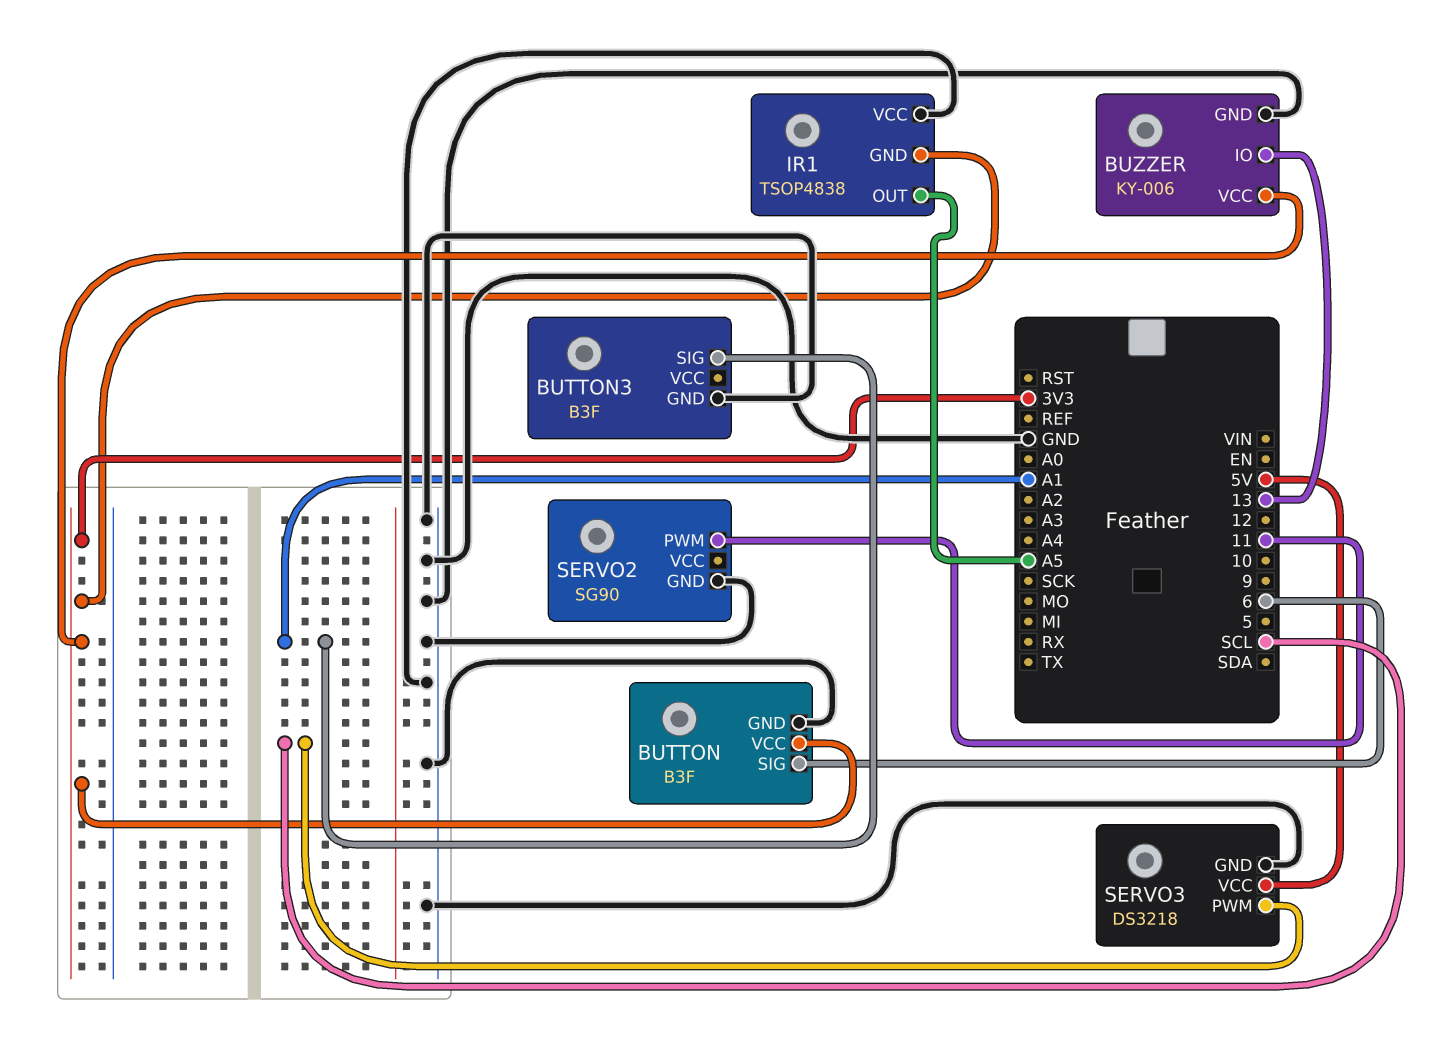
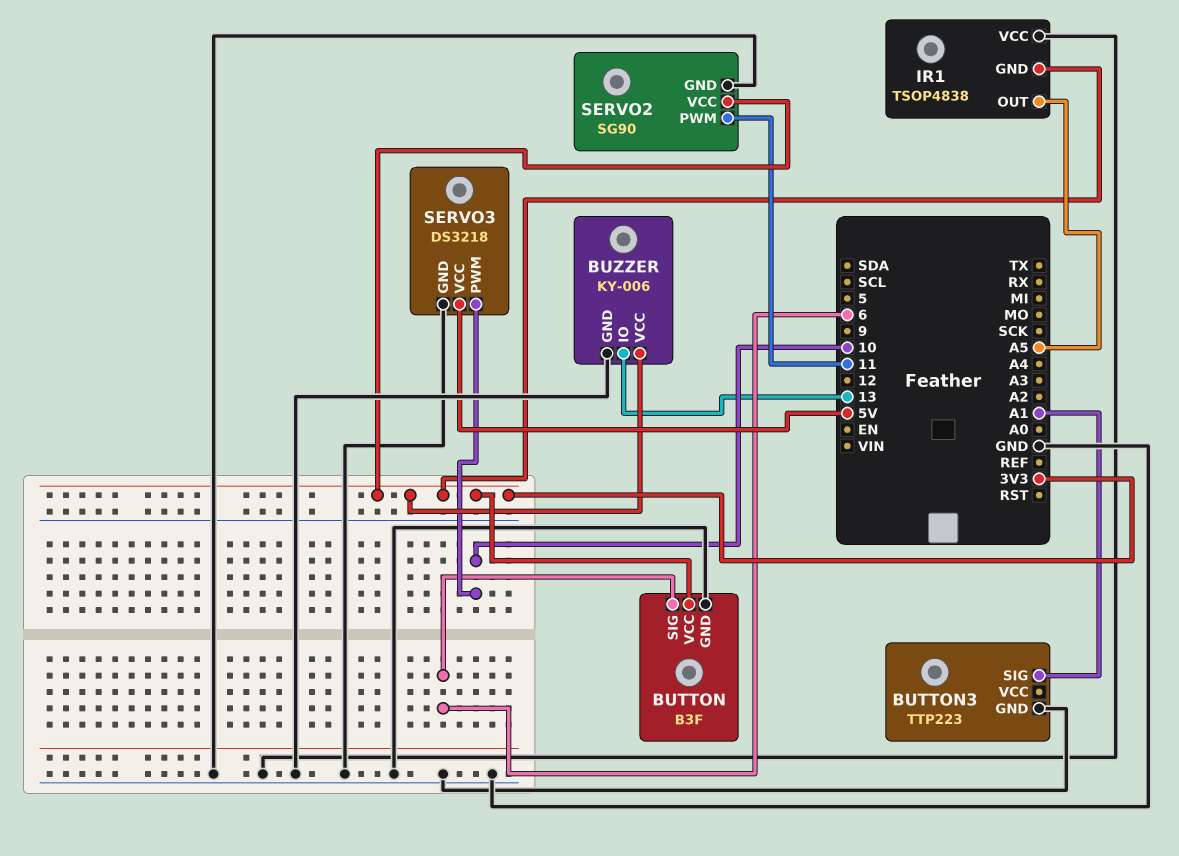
BUTTON3: B3F -> TTP223
SERVO2 pin VCC: none -> 3V3
SERVO3 pin PWM: SCL -> 10

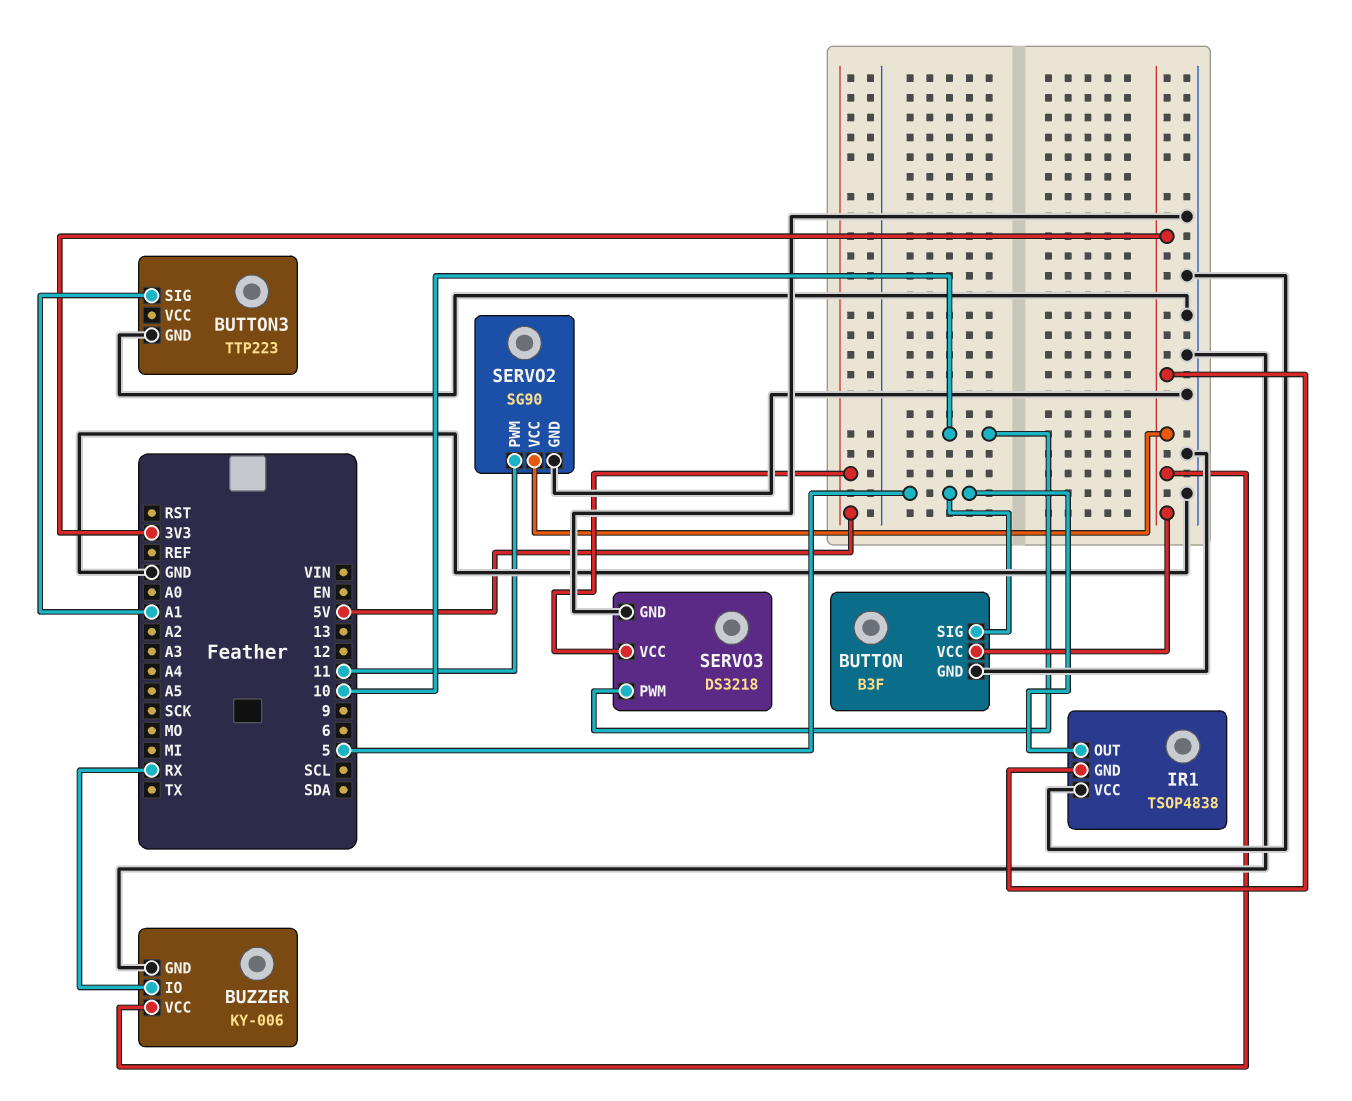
BUTTON pin SIG: 6 -> 5
BUZZER pin IO: 13 -> RX
IR1 pin OUT: A5 -> 5

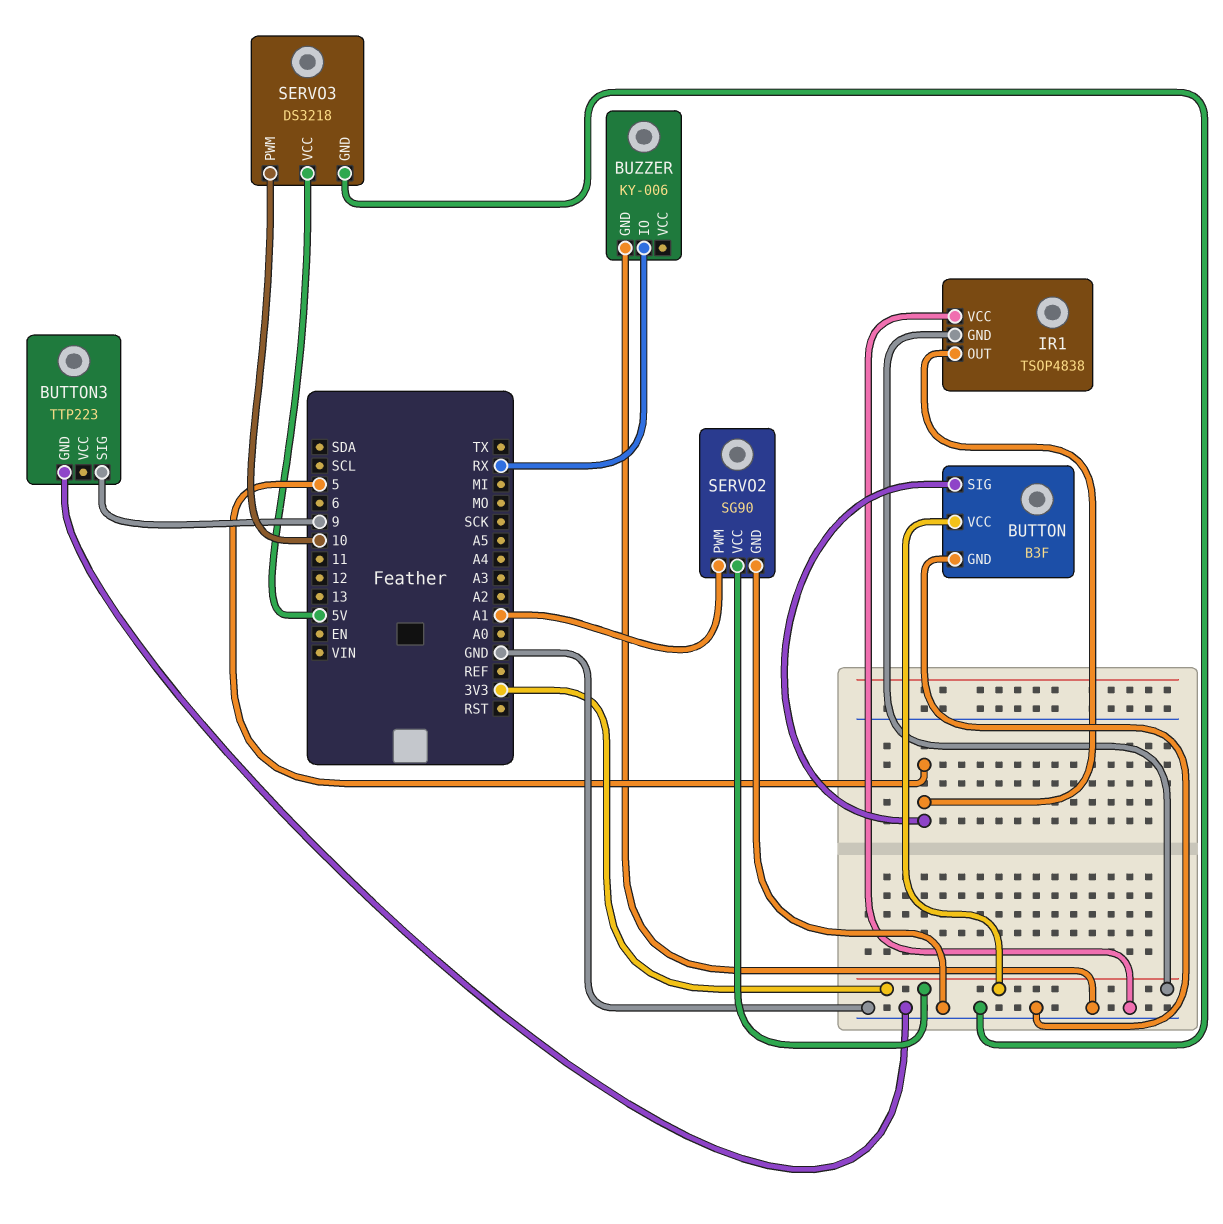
BUTTON3 pin SIG: A1 -> 9
BUZZER pin VCC: 3V3 -> none
SERVO2 pin PWM: 11 -> A1

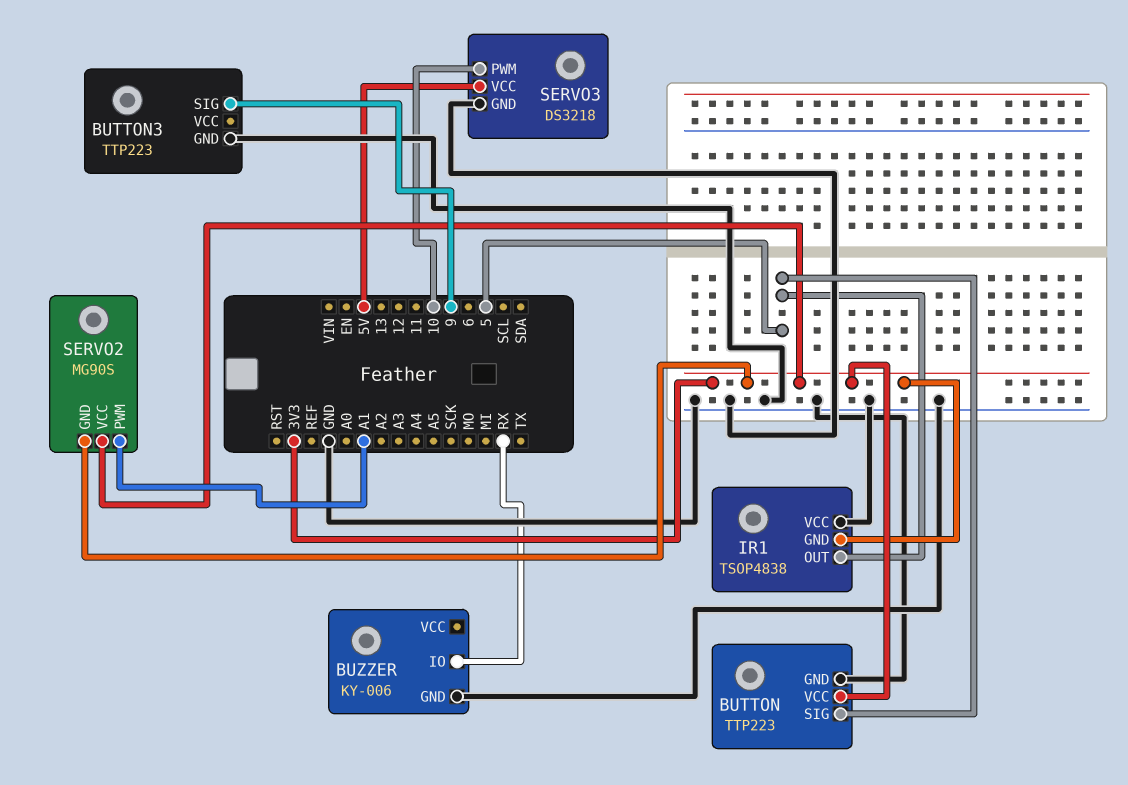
BUTTON: B3F -> TTP223
SERVO2: SG90 -> MG90S
SERVO2 pin GND: GND -> 3V3

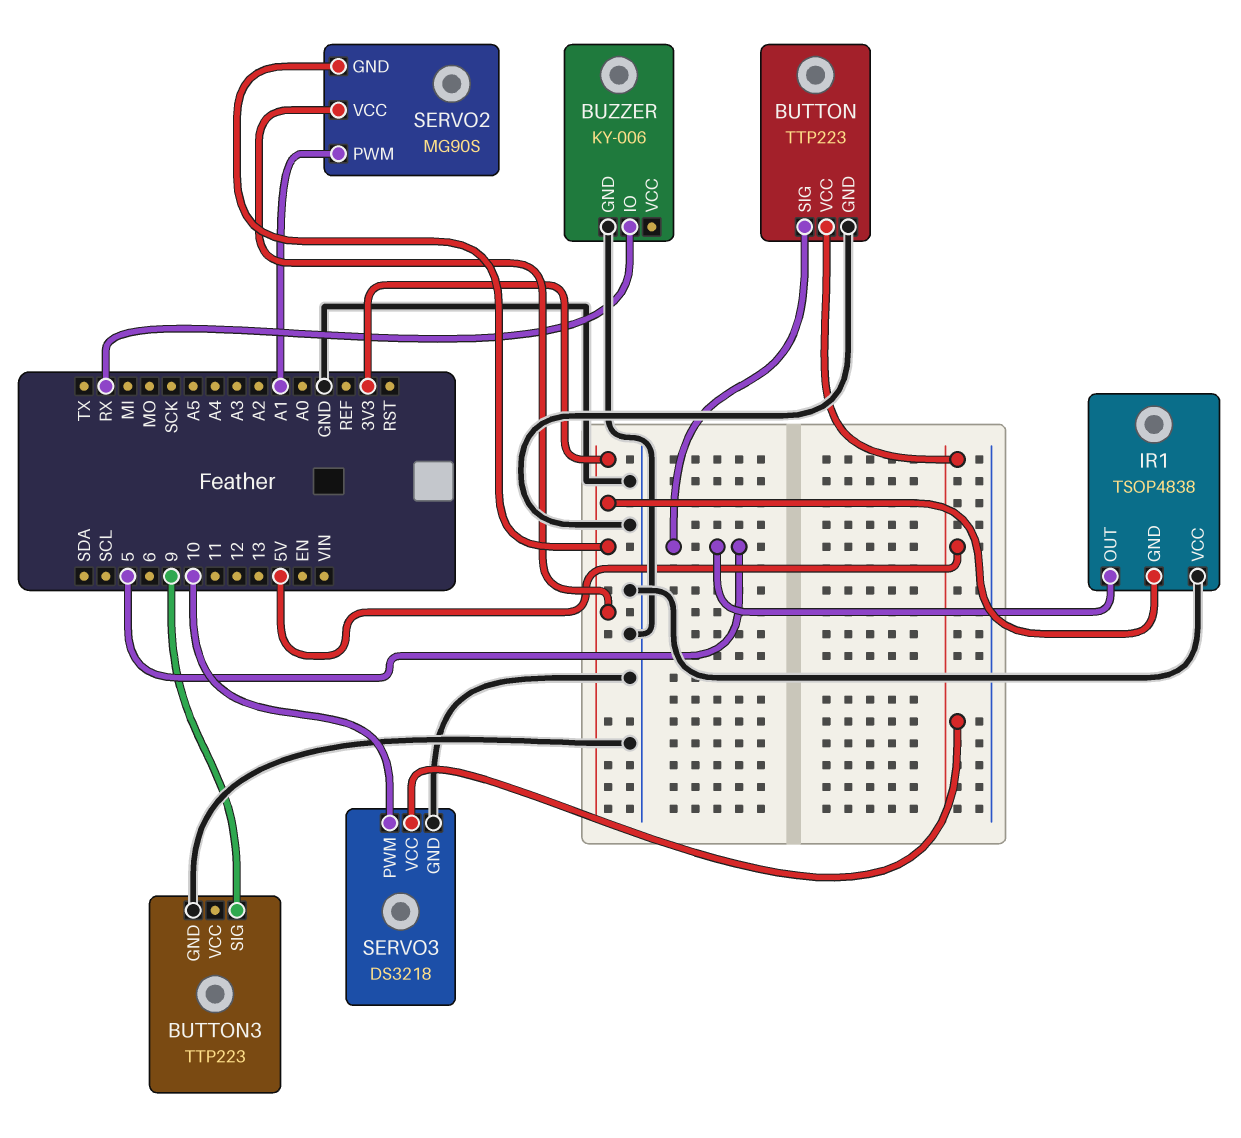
BUTTON pin VCC: 3V3 -> 5V

